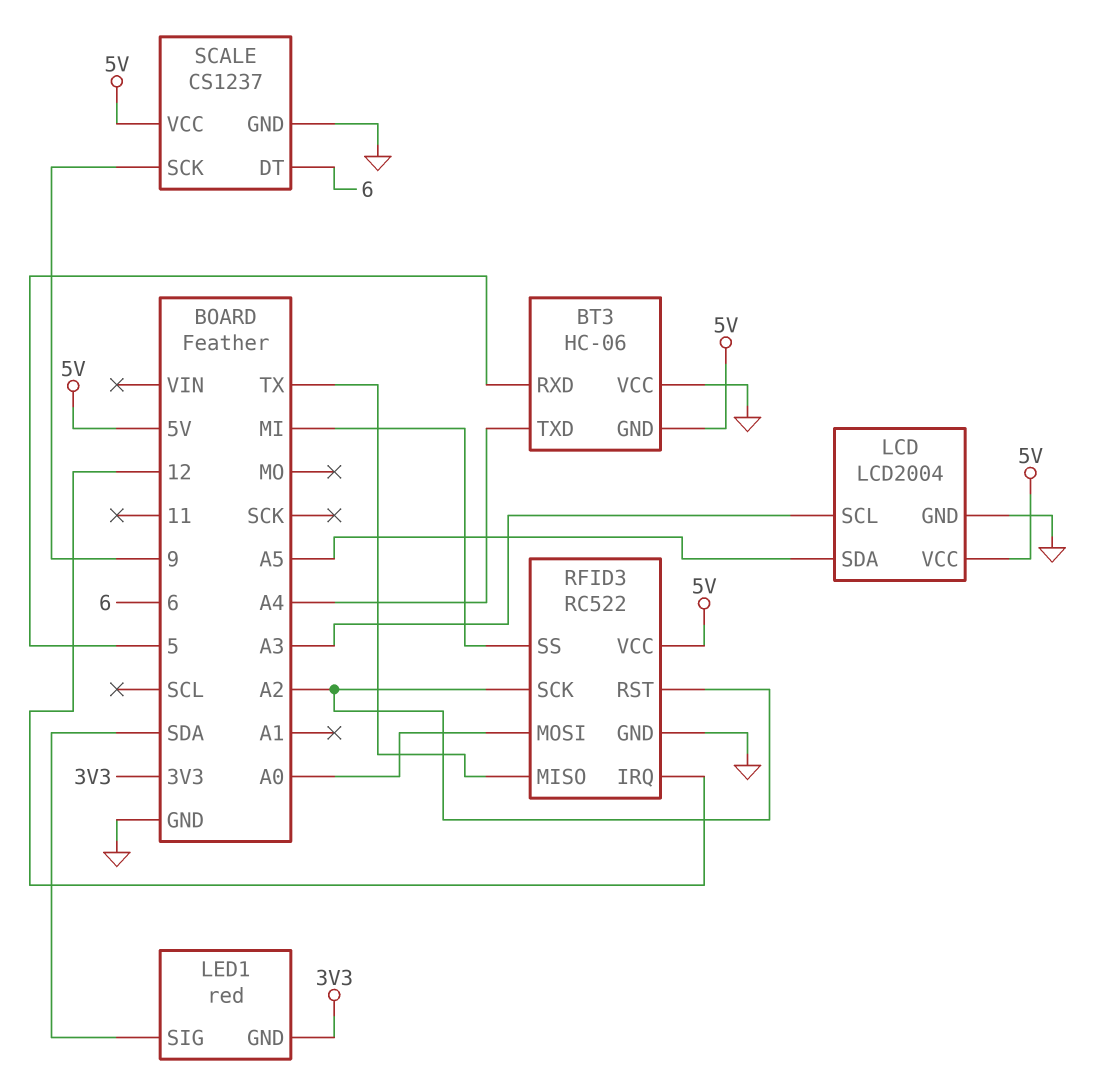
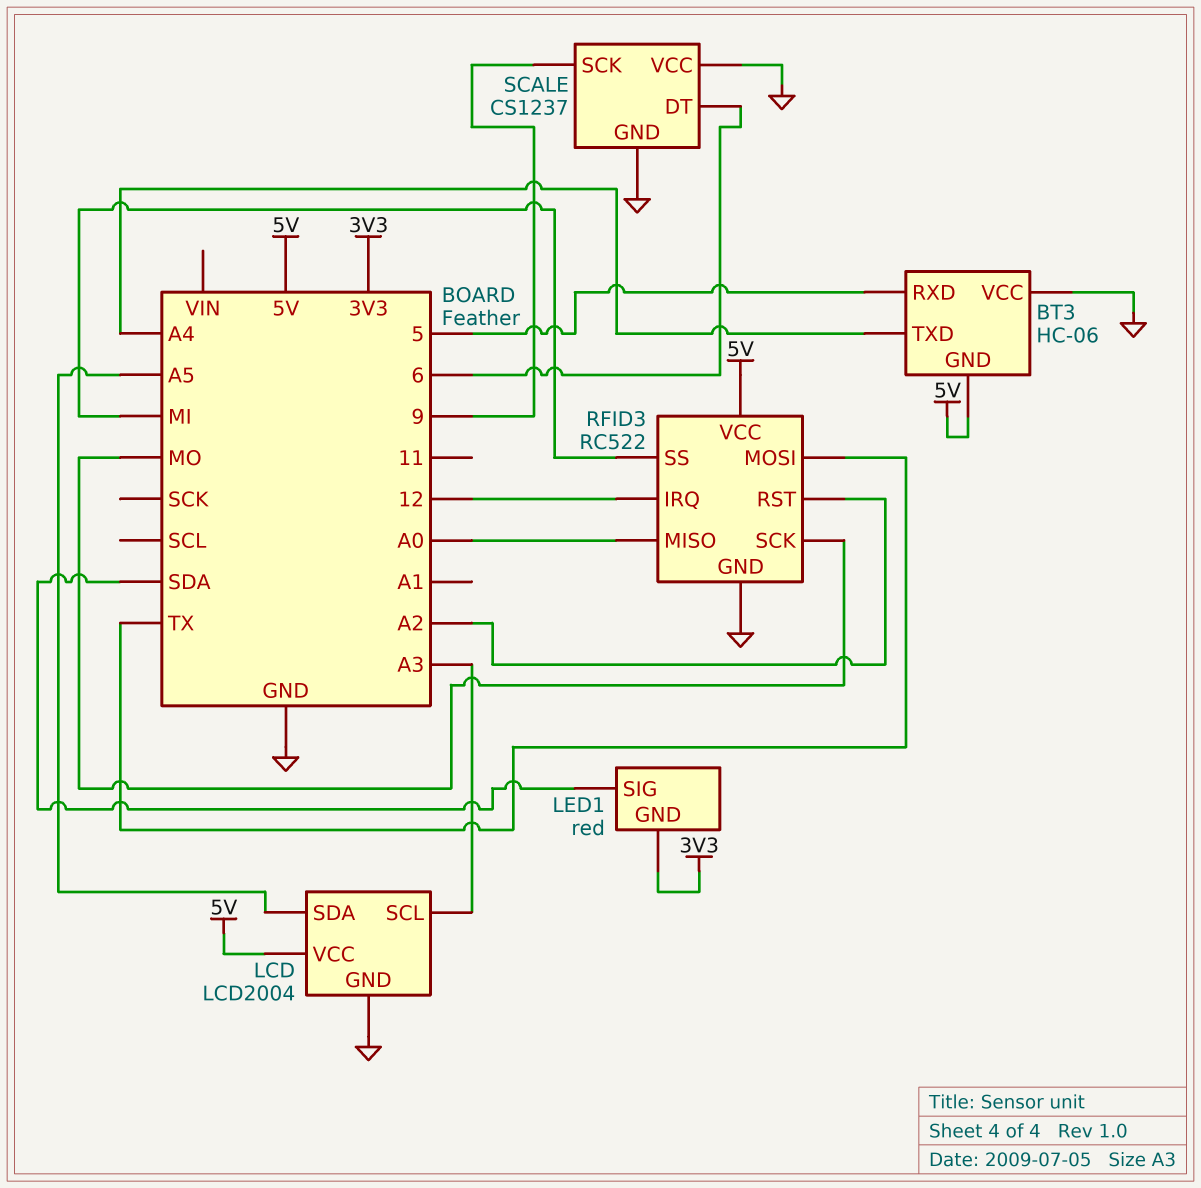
RFID3 pin MISO: TX -> A0
RFID3 pin MOSI: A0 -> TX
RFID3 pin SCK: A2 -> MO
SCALE pin VCC: 5V -> GND

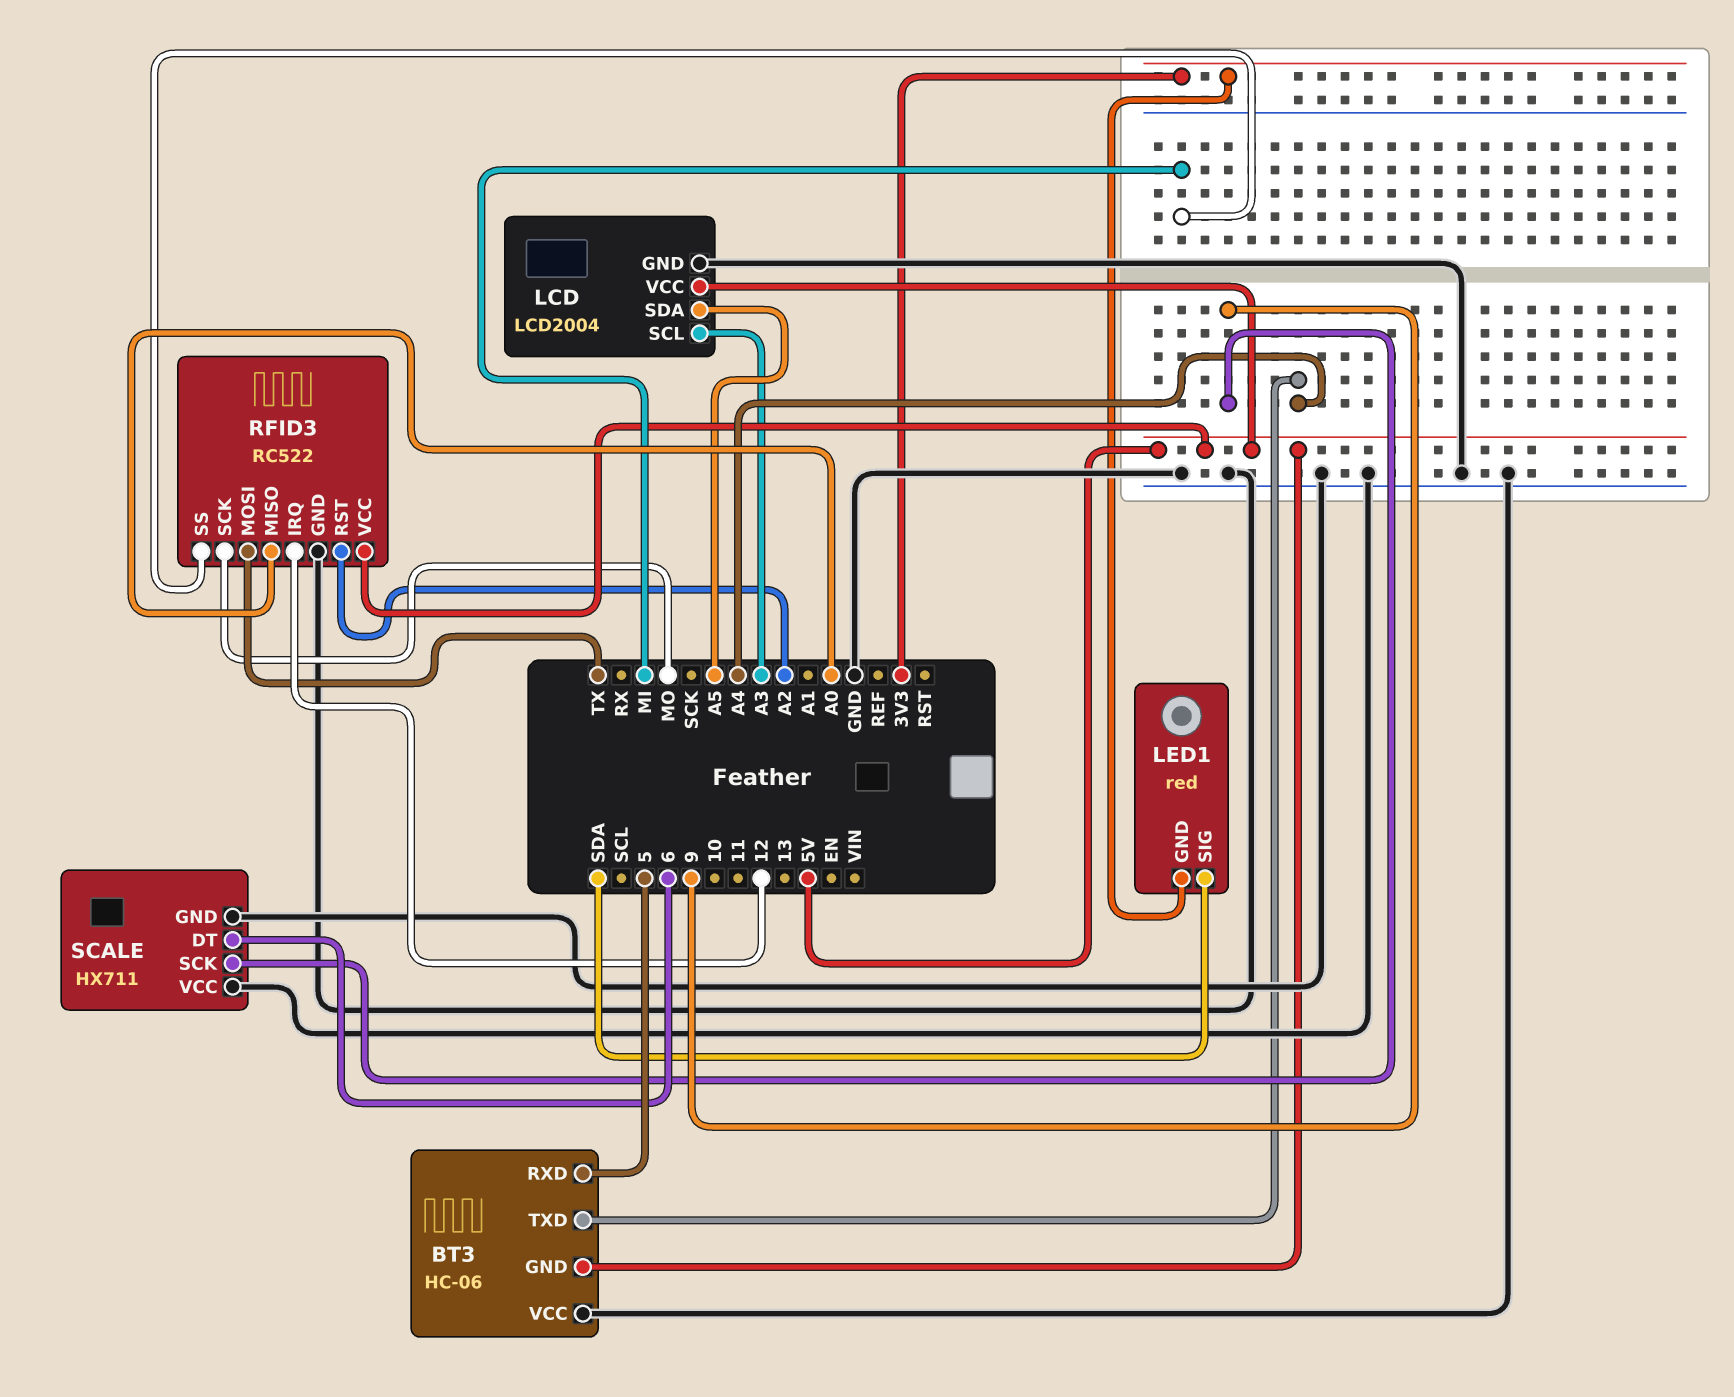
SCALE: CS1237 -> HX711

